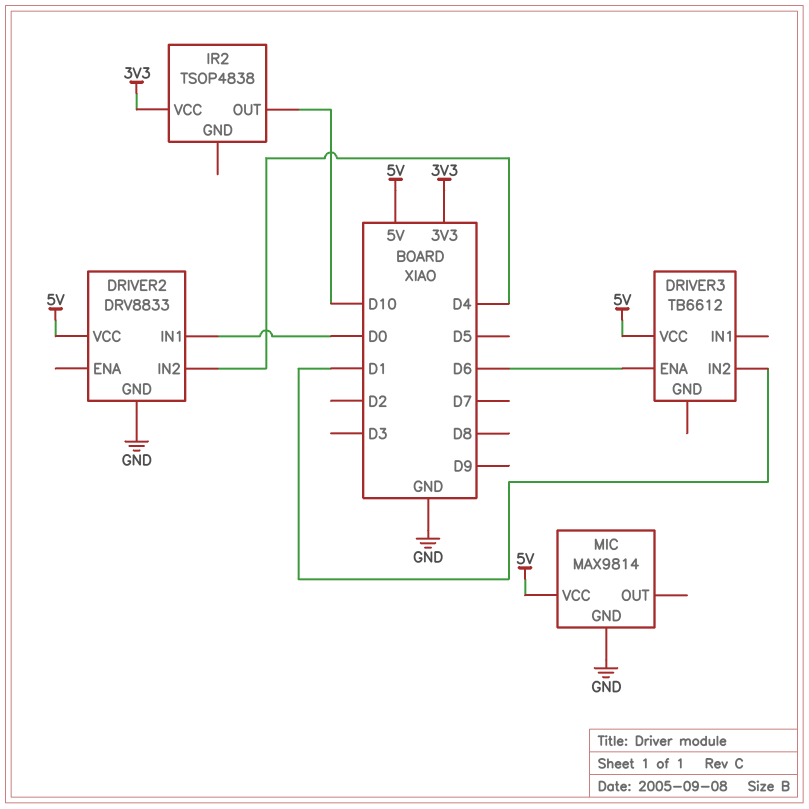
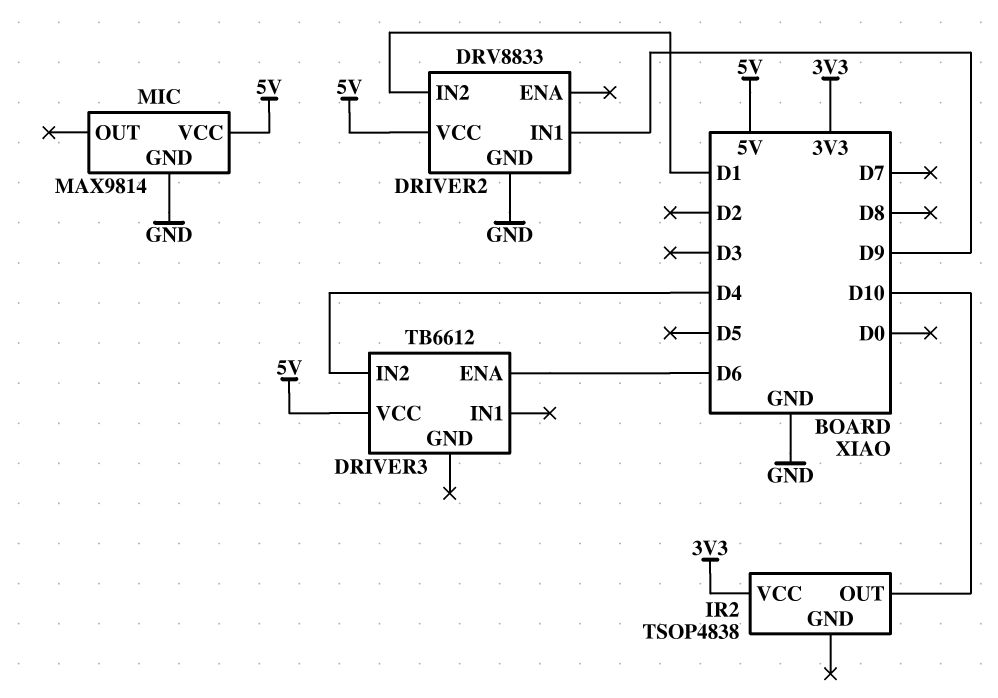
DRIVER2 pin IN1: D0 -> D9
DRIVER2 pin IN2: D4 -> D1
DRIVER3 pin IN2: D1 -> D4

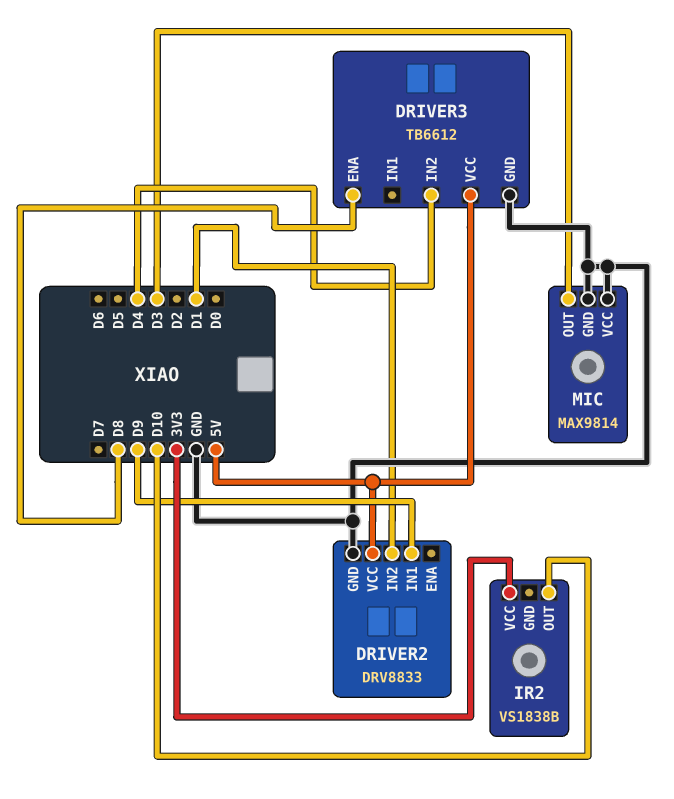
DRIVER3 pin ENA: D6 -> D8
DRIVER3 pin GND: none -> GND
IR2: TSOP4838 -> VS1838B
MIC pin OUT: none -> D3
MIC pin VCC: 5V -> GND

